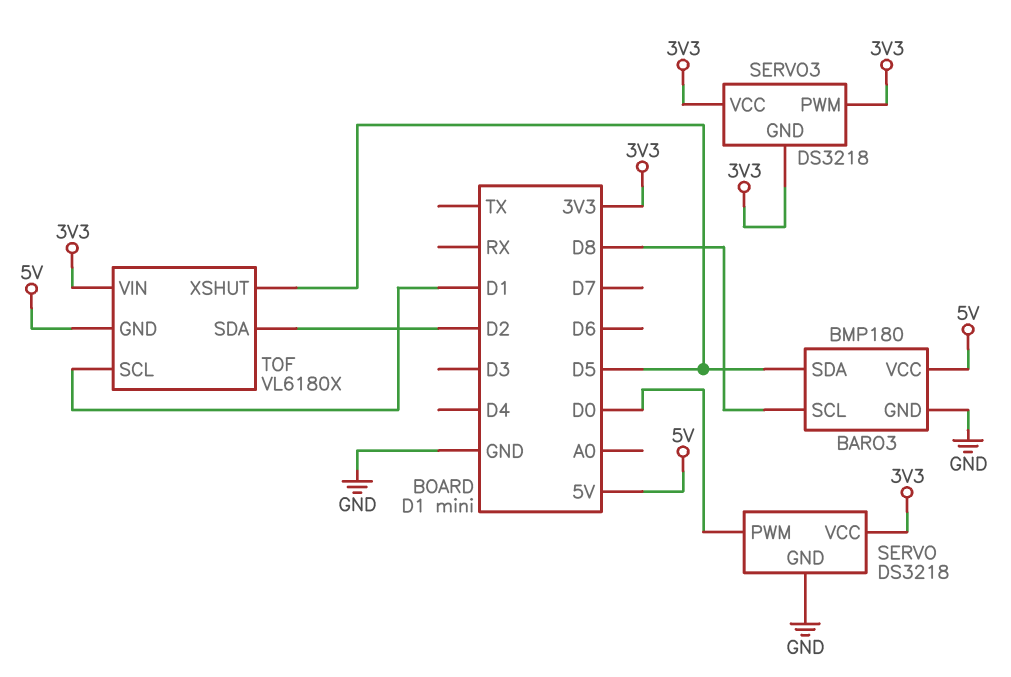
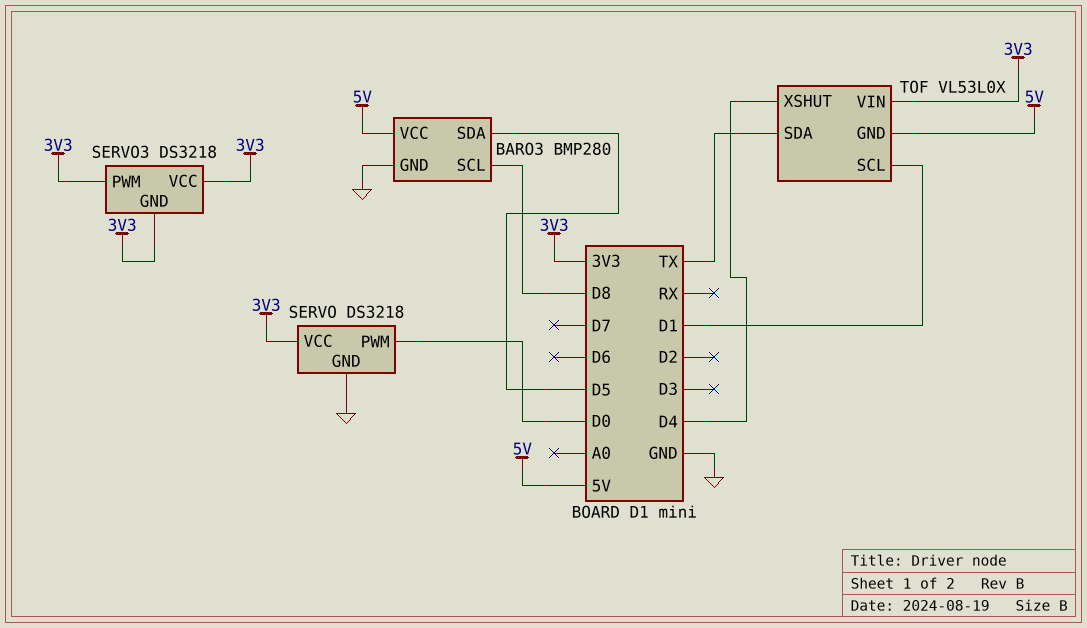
BARO3: BMP180 -> BMP280
TOF: VL6180X -> VL53L0X
TOF pin SDA: D2 -> TX
TOF pin XSHUT: D5 -> D4

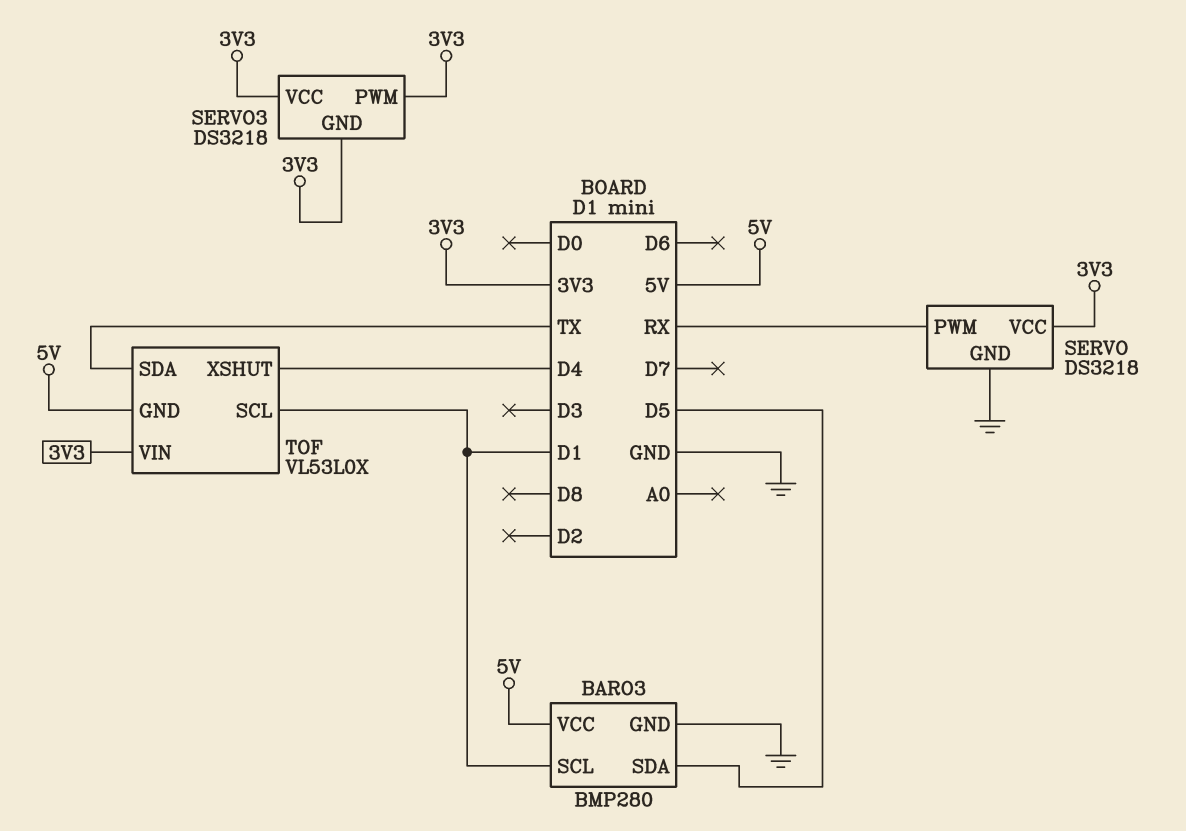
BARO3 pin SCL: D8 -> D1
SERVO pin PWM: D0 -> RX

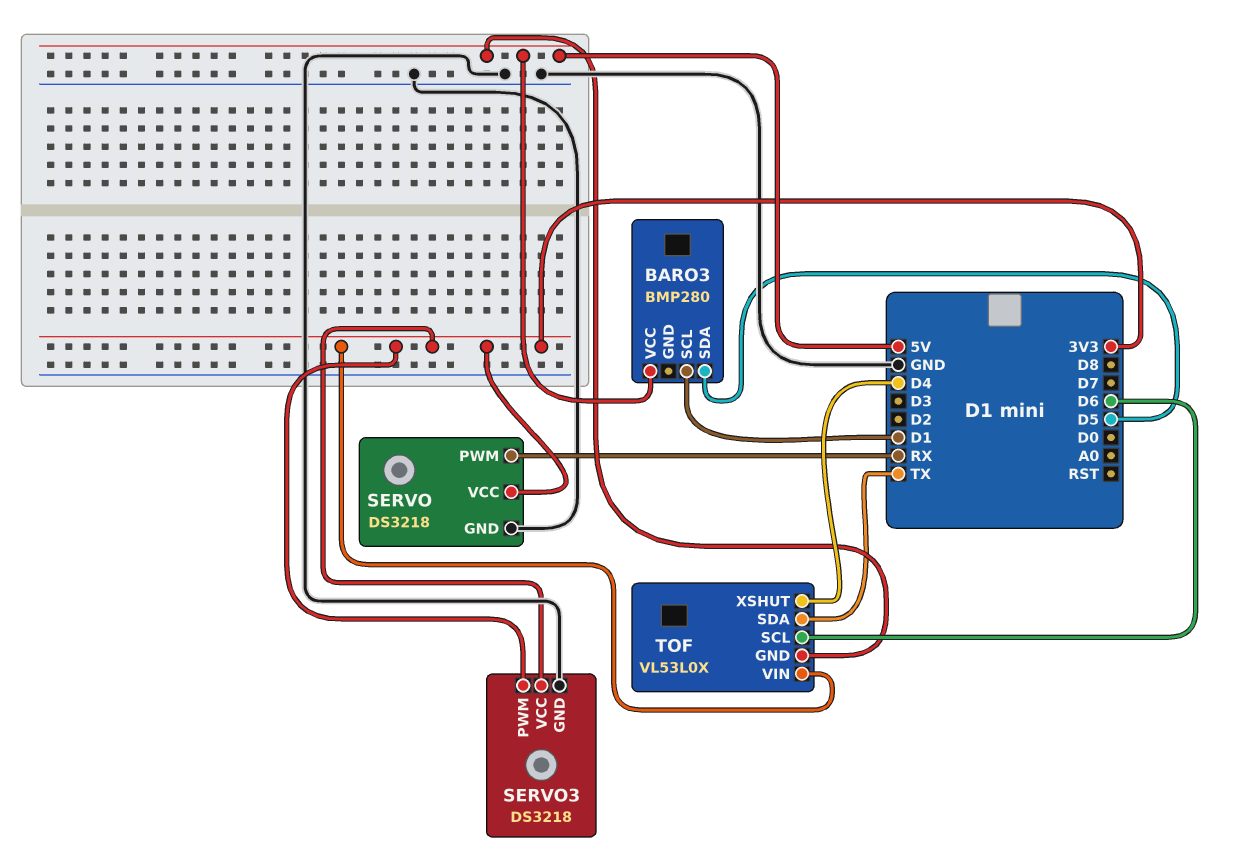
BARO3 pin GND: GND -> none
SERVO3 pin GND: 3V3 -> GND
TOF pin SCL: D1 -> D6

